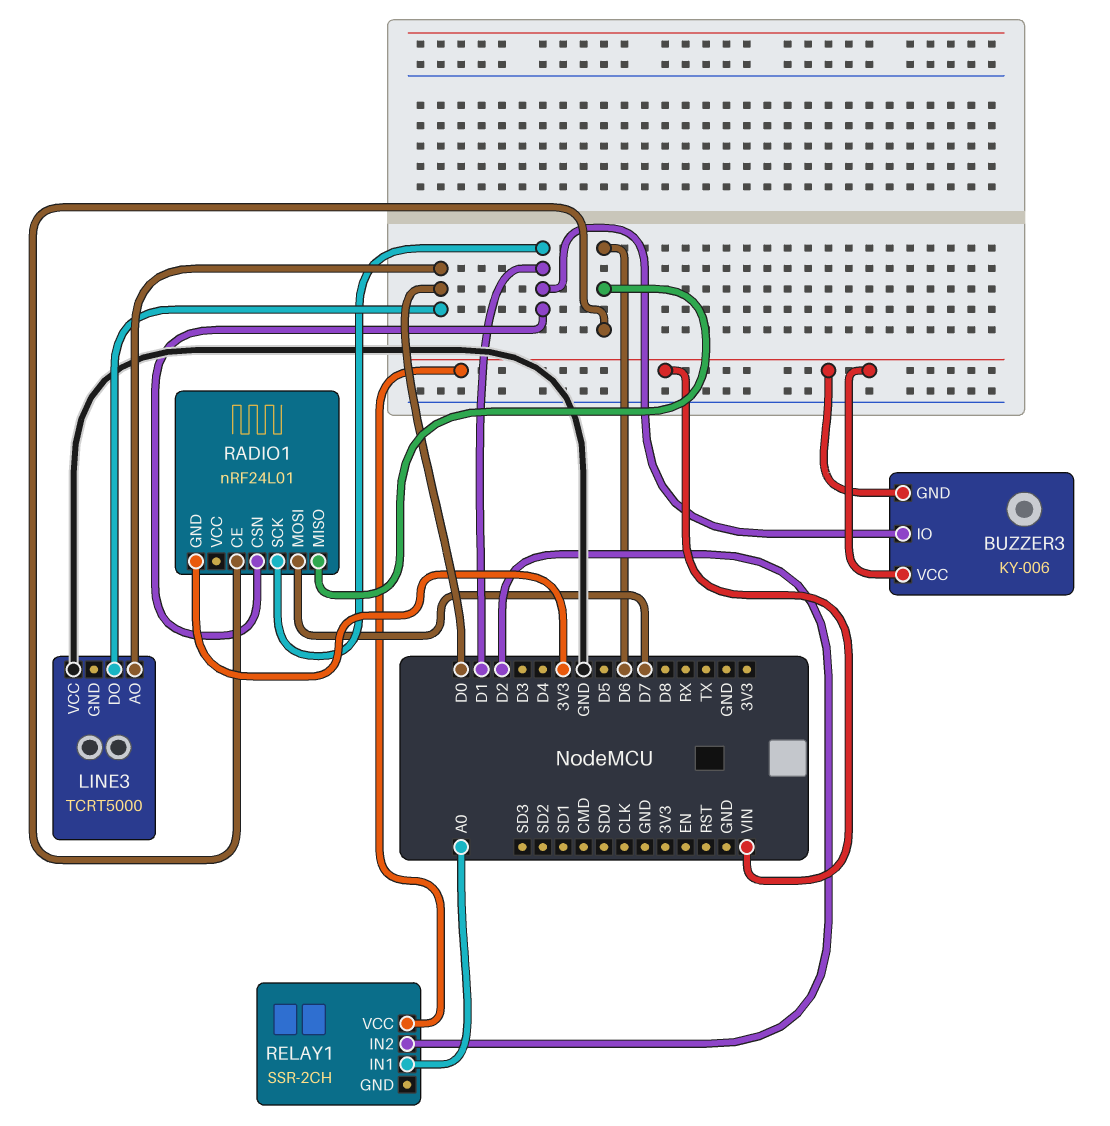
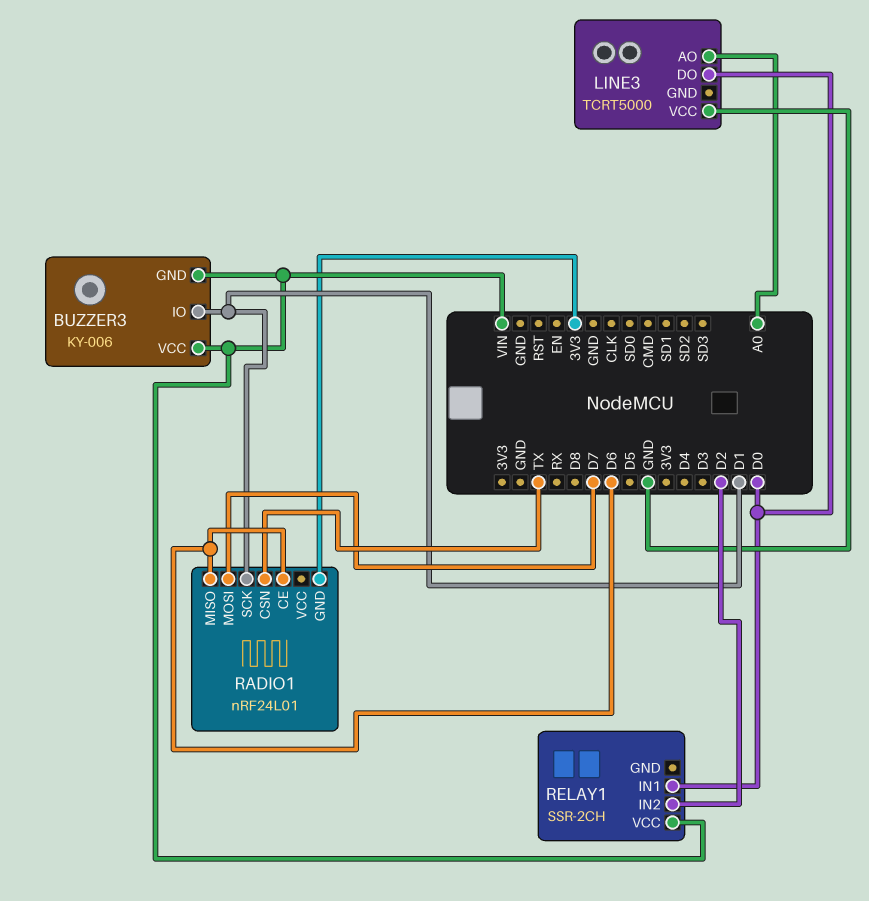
LINE3 pin AO: D0 -> A0
RADIO1 pin CSN: D1 -> TX
RELAY1 pin IN1: A0 -> D0

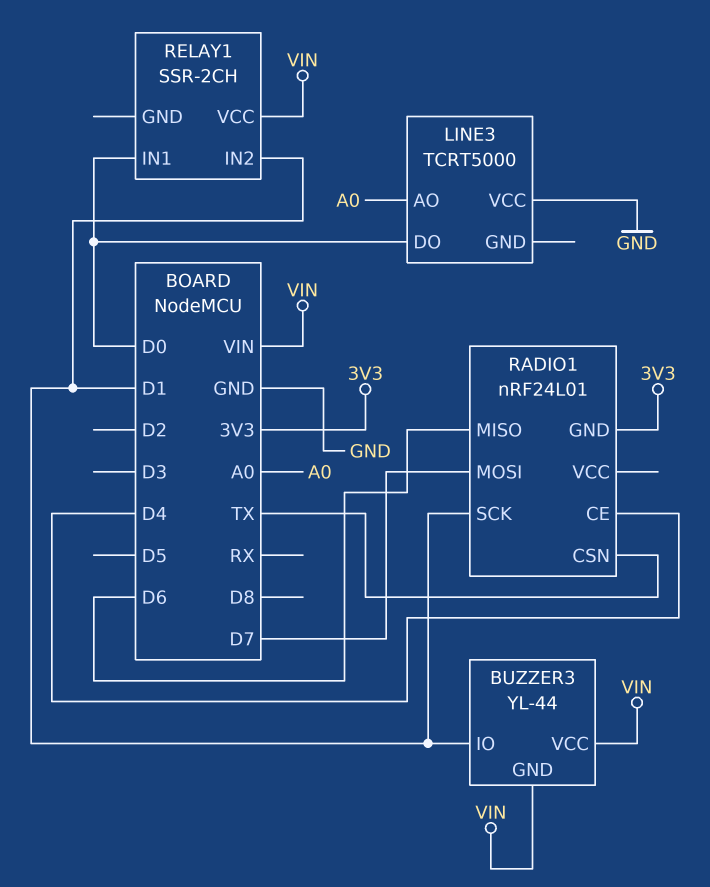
BUZZER3: KY-006 -> YL-44
RADIO1 pin CE: D6 -> D4
RELAY1 pin IN2: D2 -> D1

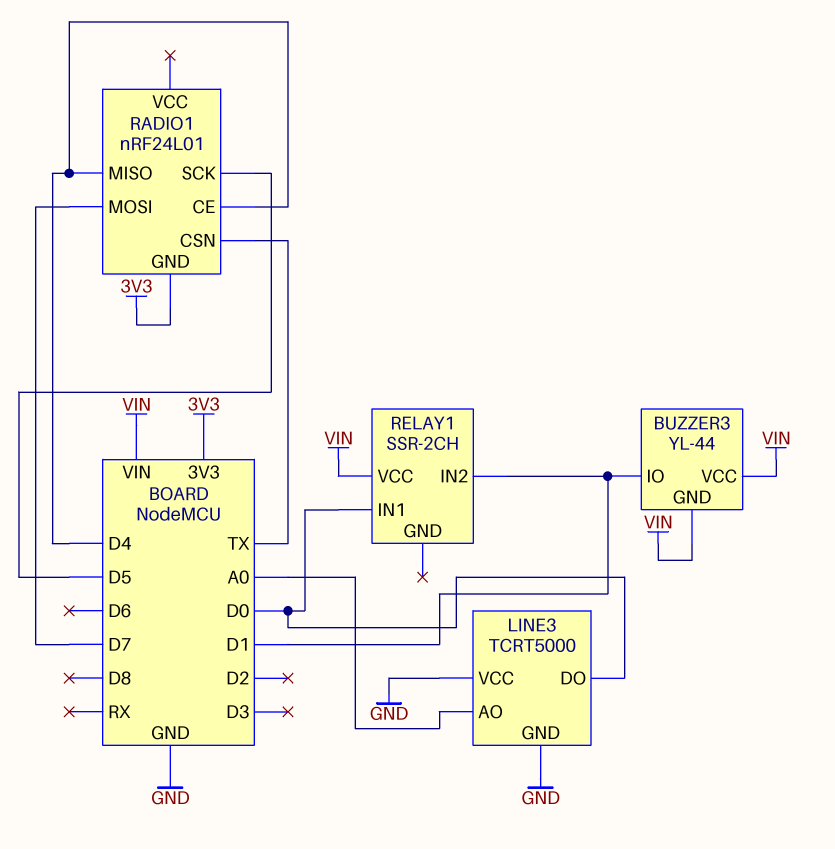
LINE3 pin GND: none -> GND
RADIO1 pin MISO: D6 -> D4
RADIO1 pin SCK: D1 -> D5

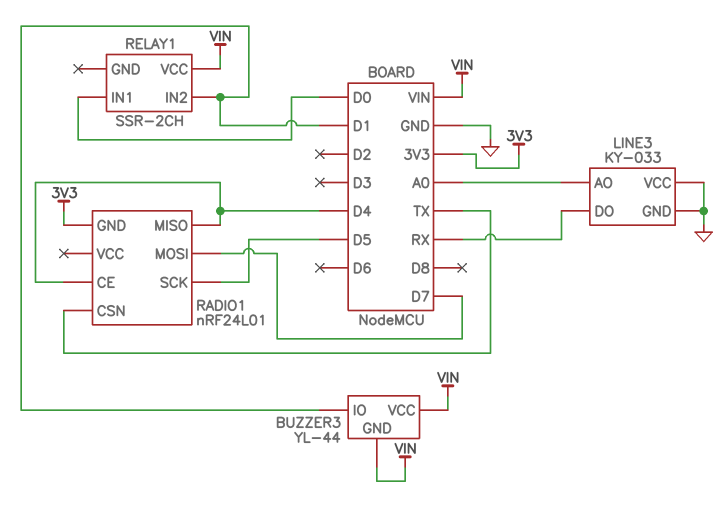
LINE3: TCRT5000 -> KY-033
LINE3 pin DO: D0 -> RX

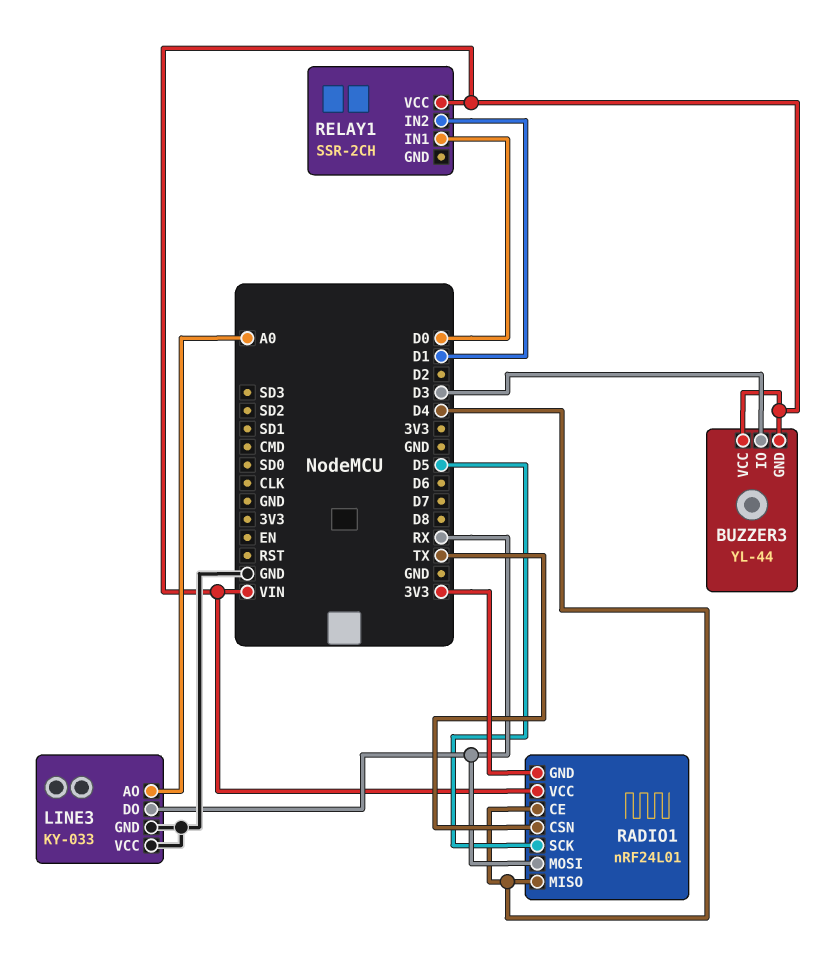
BUZZER3 pin IO: D1 -> D3
RADIO1 pin MOSI: D7 -> RX
RADIO1 pin VCC: none -> VIN

